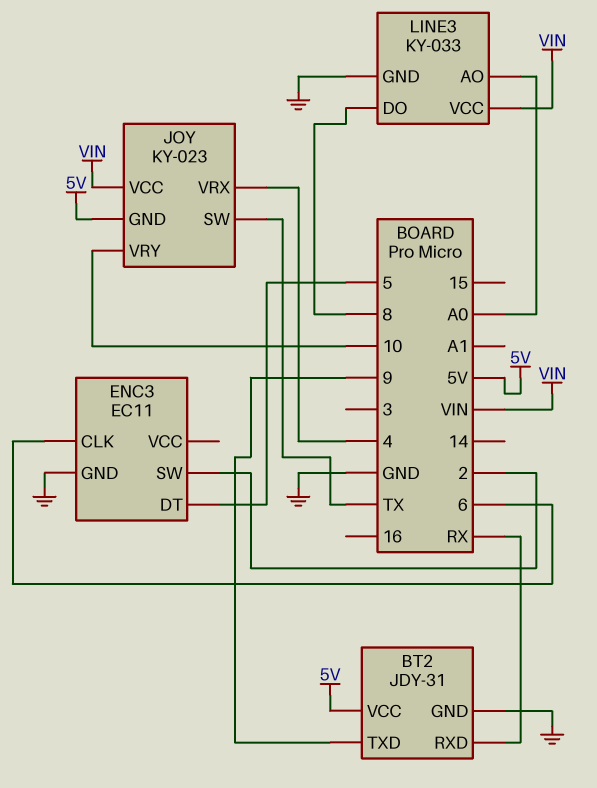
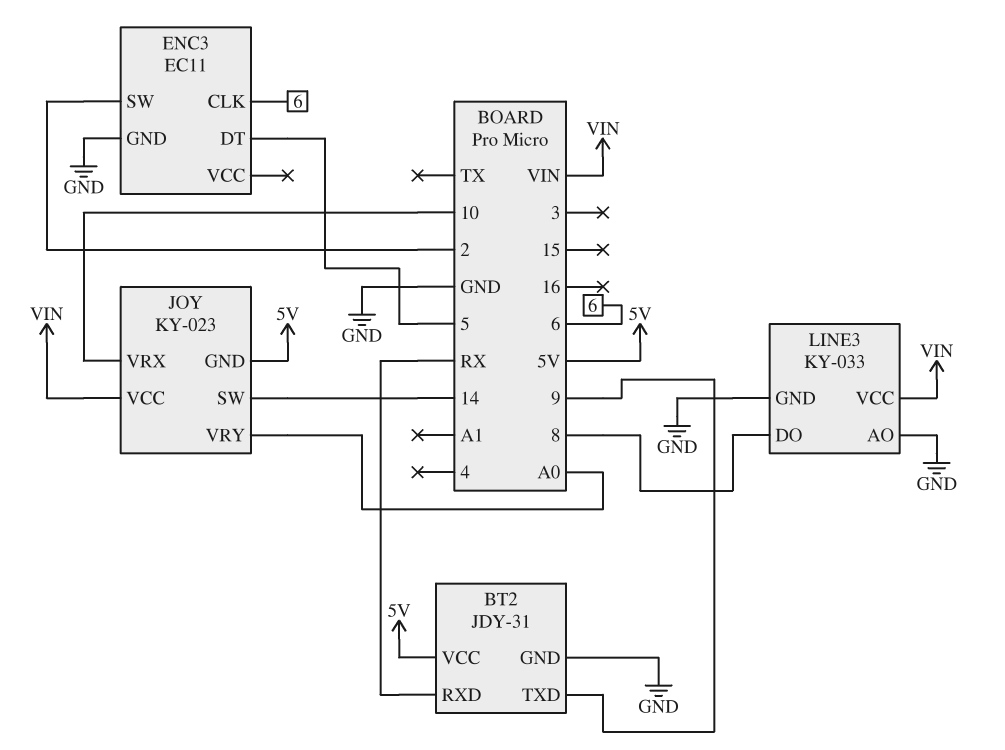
JOY pin SW: TX -> 14
JOY pin VRX: 4 -> 10
JOY pin VRY: 10 -> A0
LINE3 pin AO: A0 -> GND

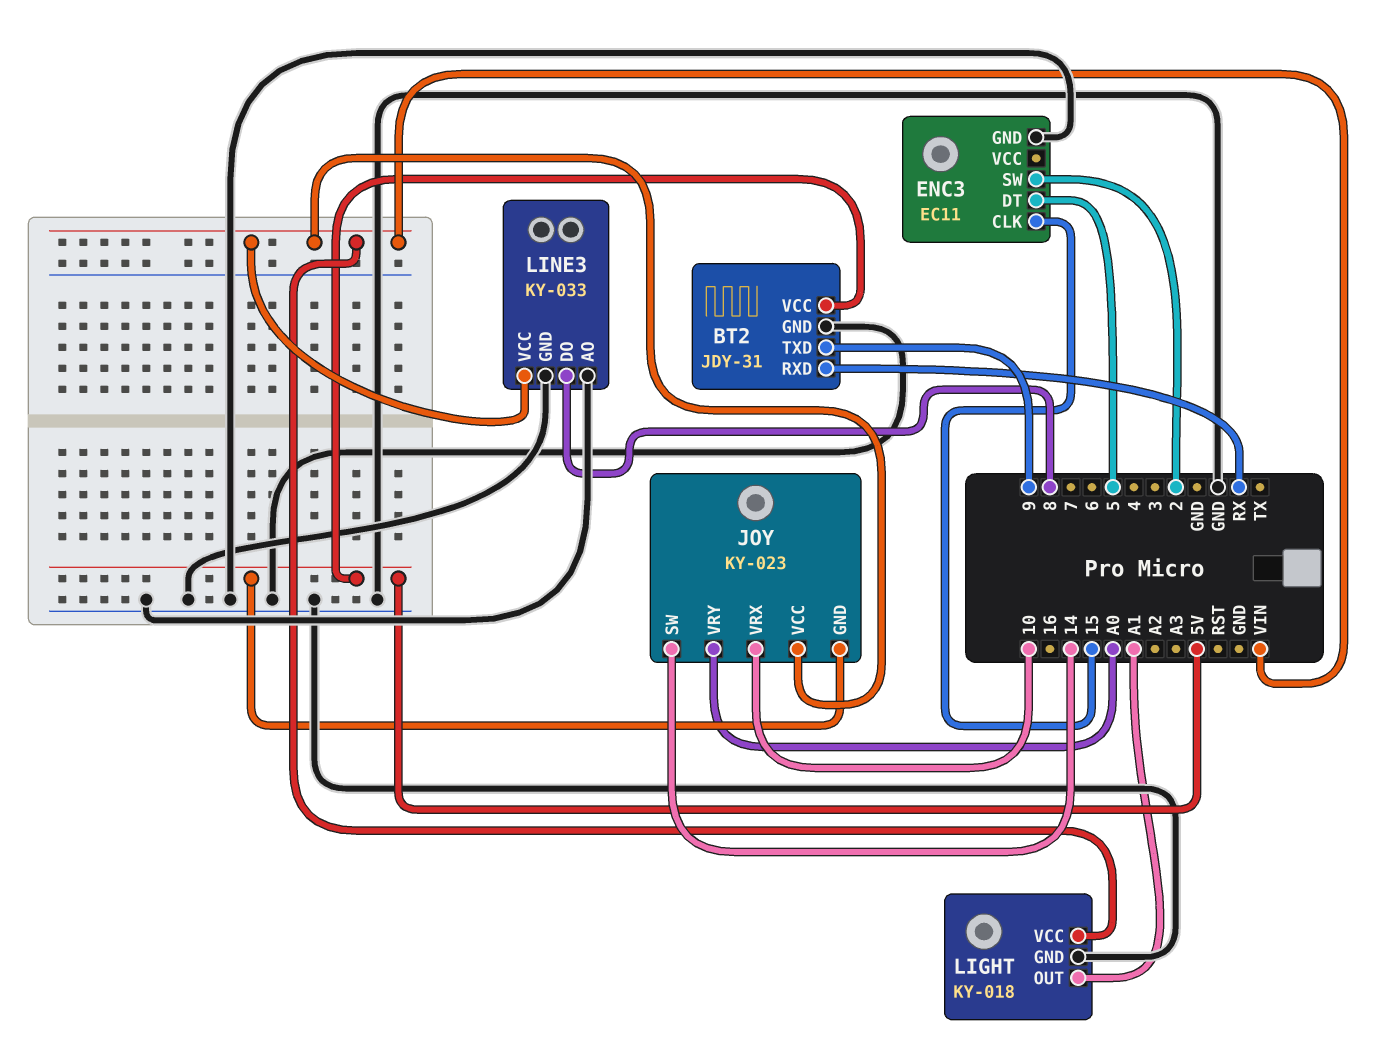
ENC3 pin CLK: 6 -> 15
LIGHT: none -> KY-018
LIGHT pin GND: none -> GND
LIGHT pin OUT: none -> A1
LIGHT pin VCC: none -> VIN

